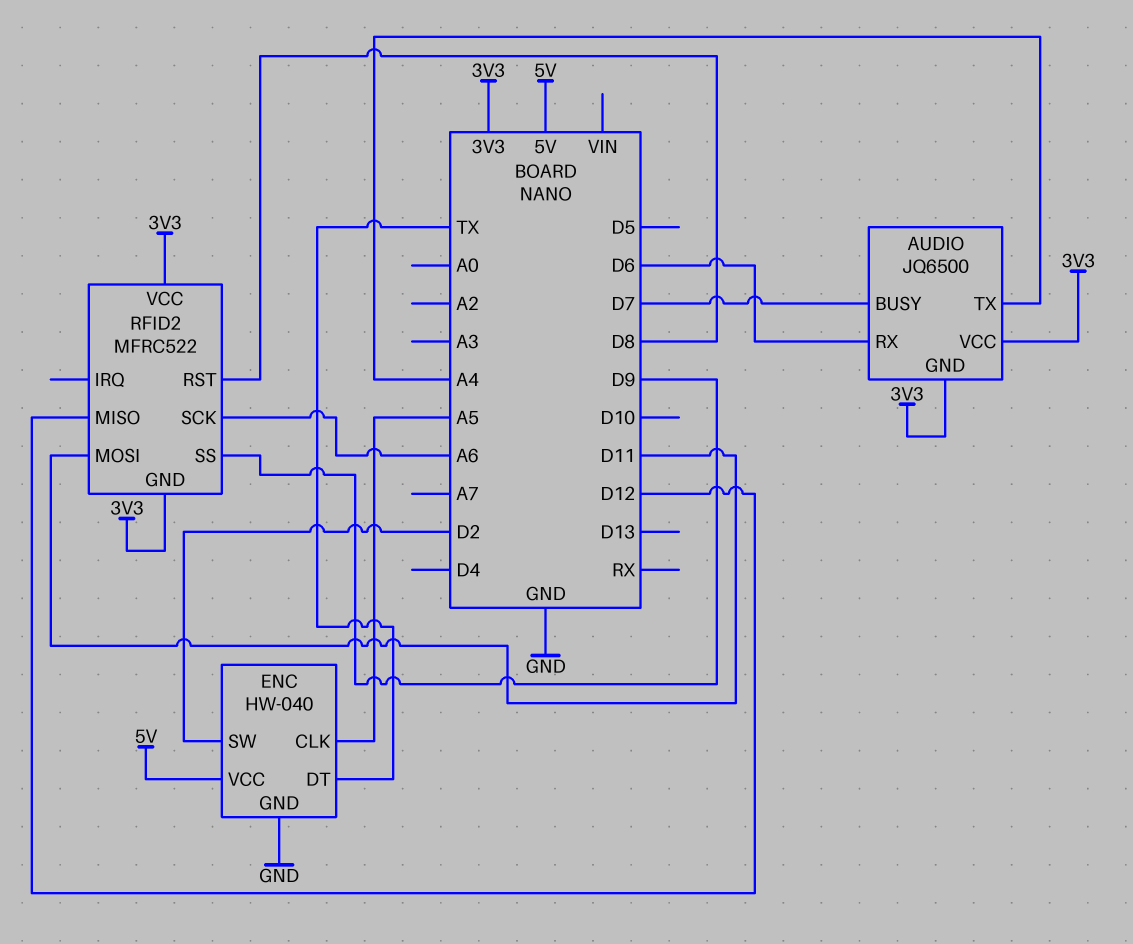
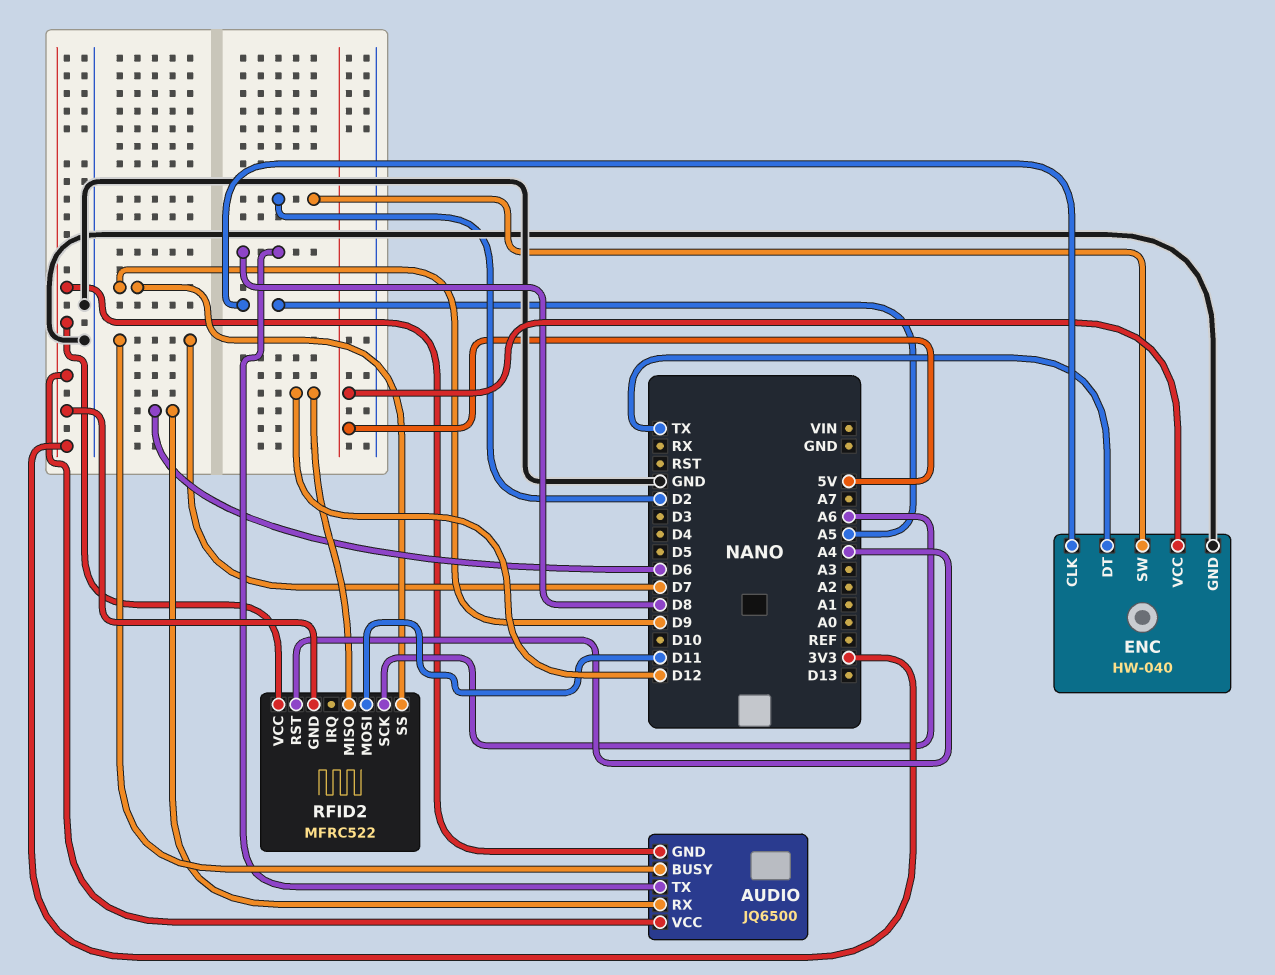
AUDIO pin TX: A4 -> D8
RFID2 pin RST: D8 -> A4

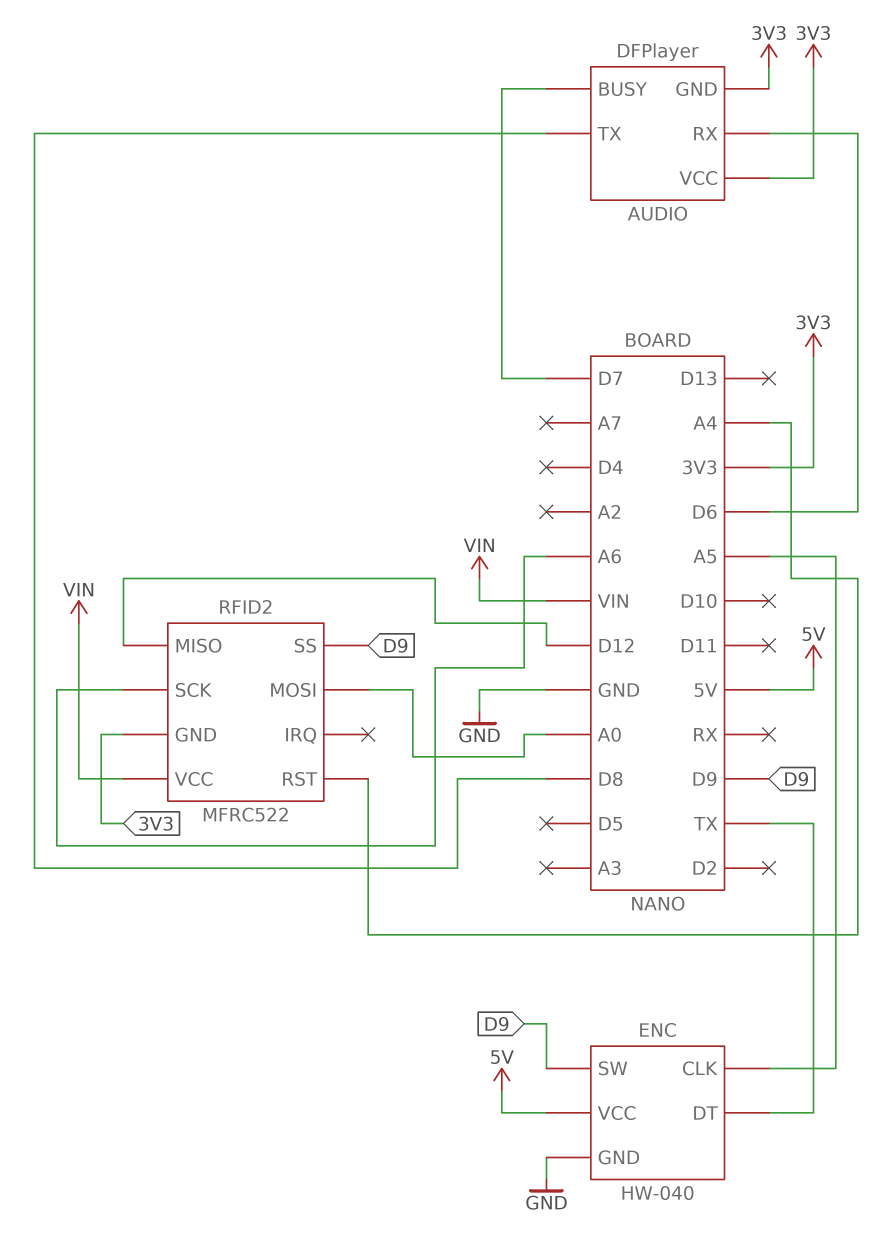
AUDIO: JQ6500 -> DFPlayer
ENC pin SW: D2 -> D9
RFID2 pin MOSI: D11 -> A0
RFID2 pin VCC: 3V3 -> VIN

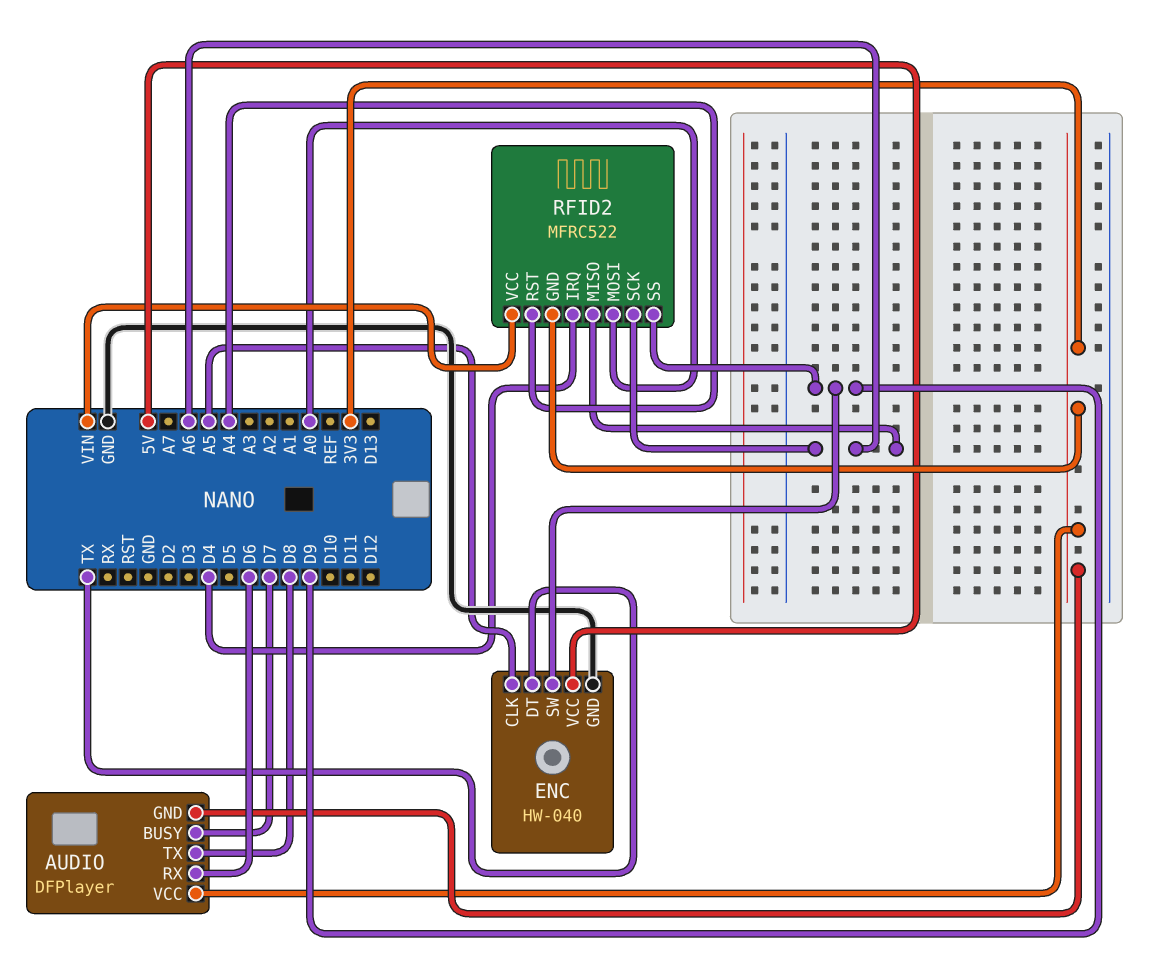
RFID2 pin IRQ: none -> D4
RFID2 pin MISO: D12 -> A6

